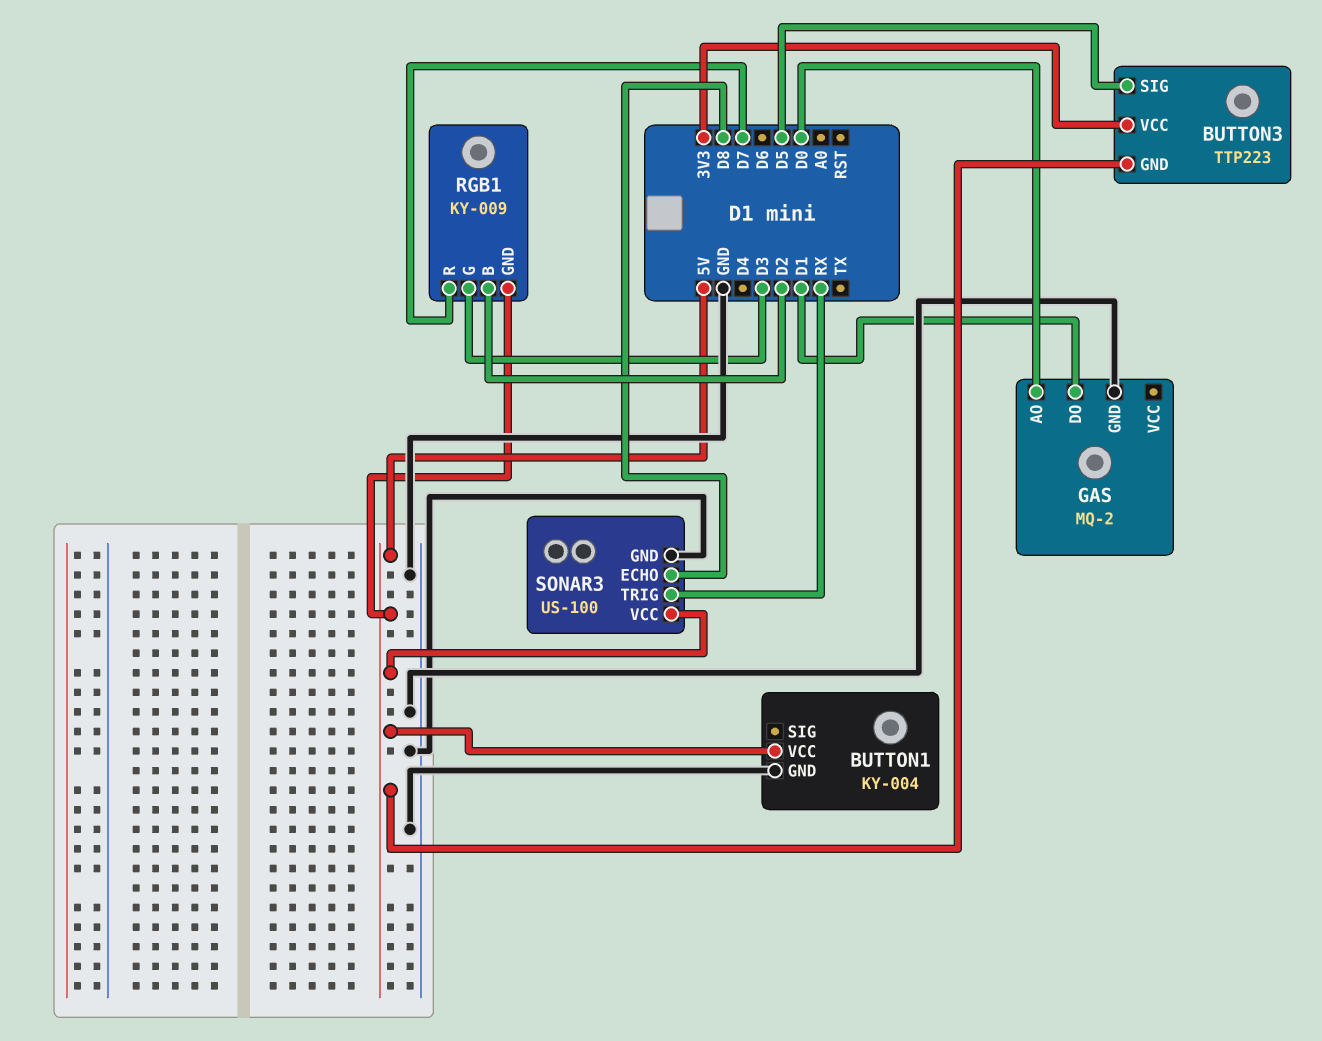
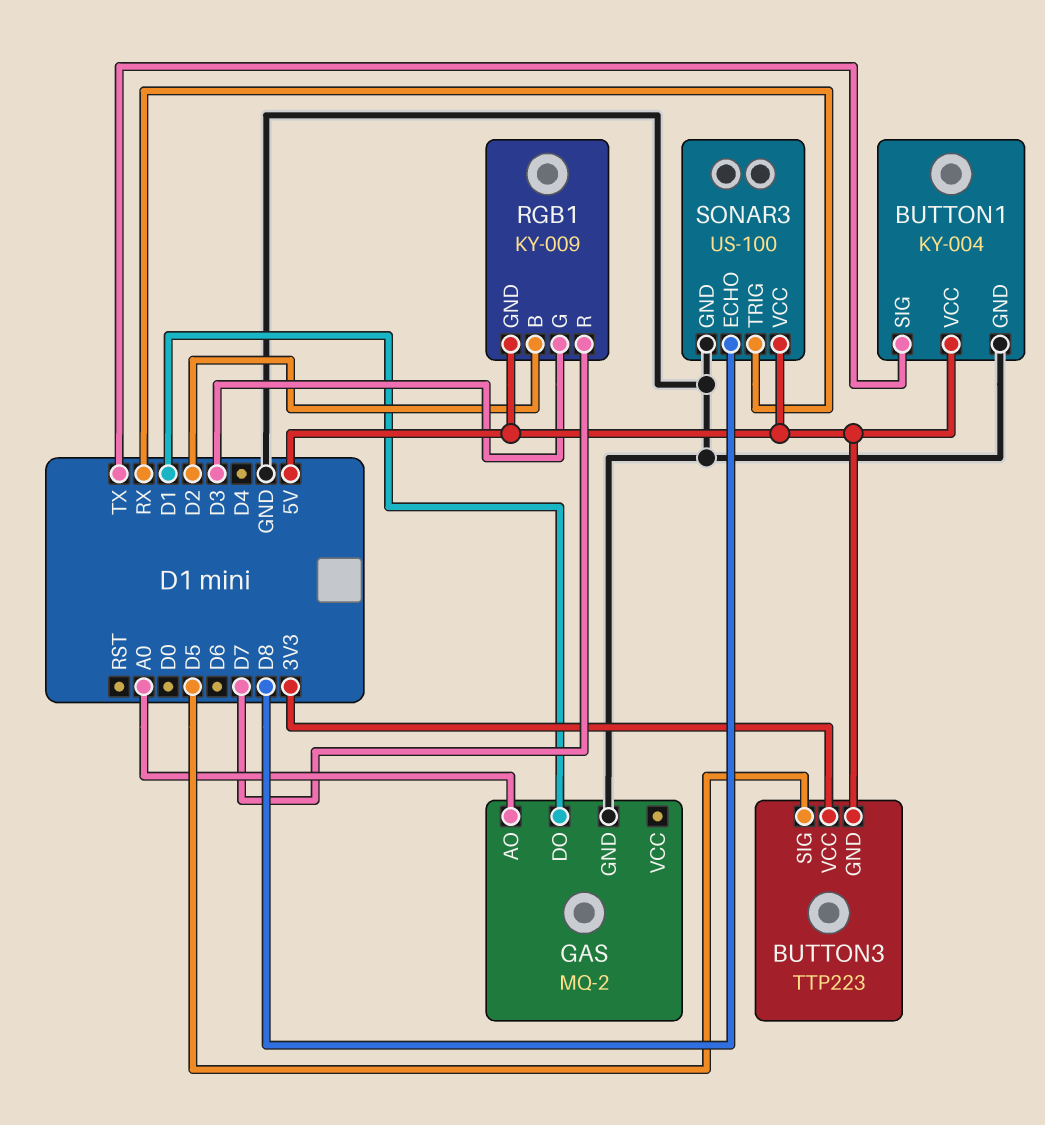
BUTTON1 pin SIG: none -> TX
GAS pin AO: D0 -> A0

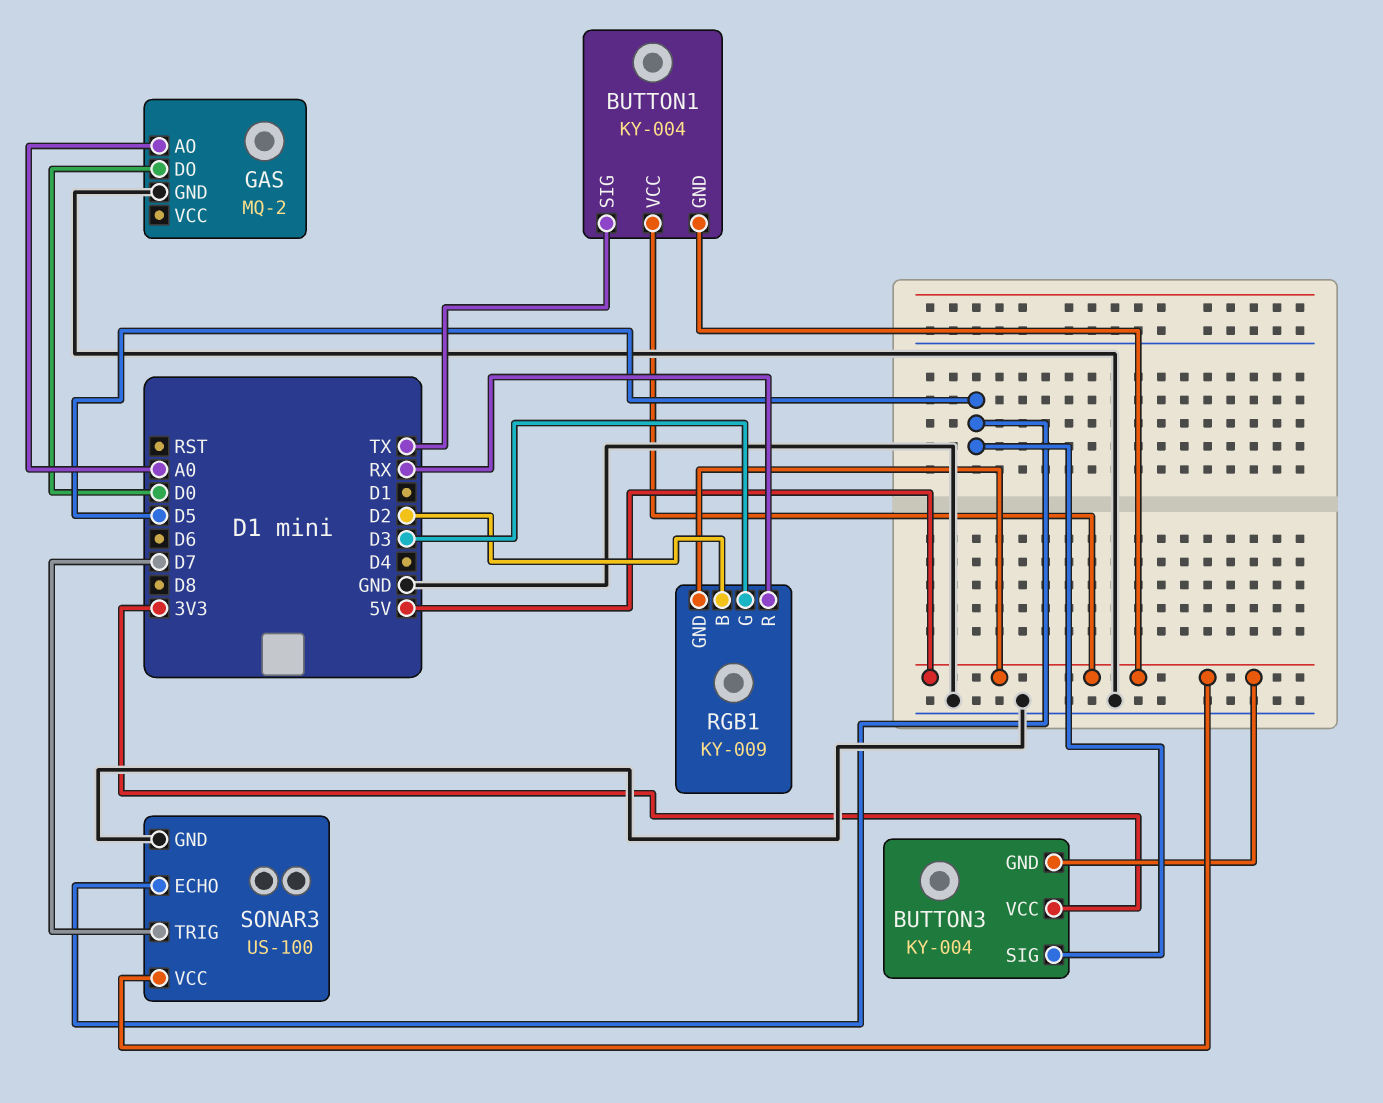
BUTTON1 pin GND: GND -> 5V
BUTTON3: TTP223 -> KY-004
GAS pin DO: D1 -> D0
RGB1 pin R: D7 -> RX
SONAR3 pin ECHO: D8 -> D5
SONAR3 pin TRIG: RX -> D7

